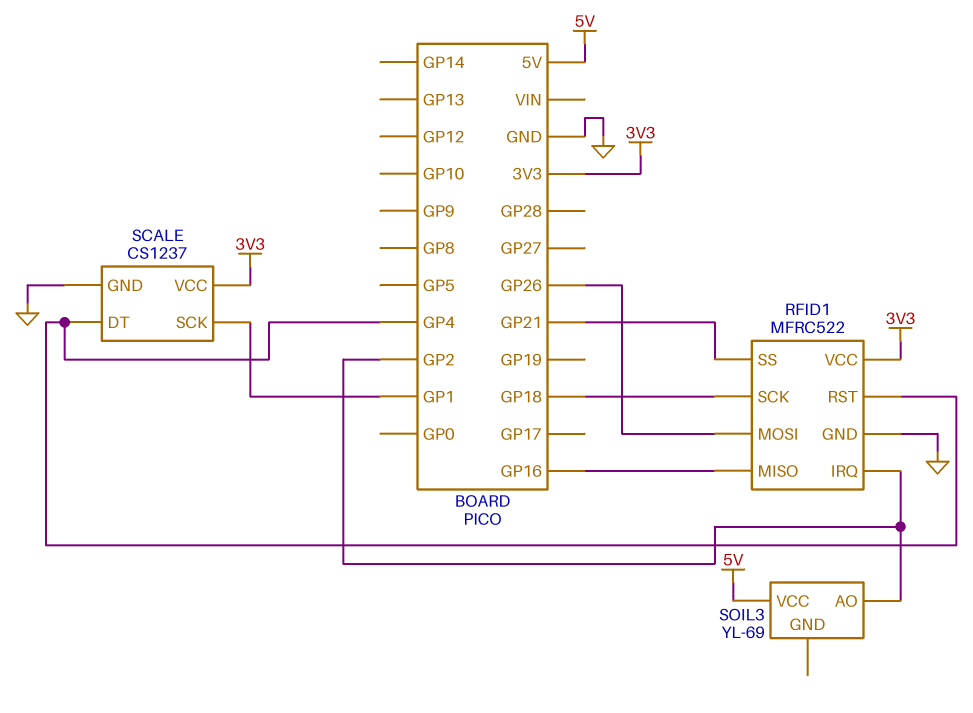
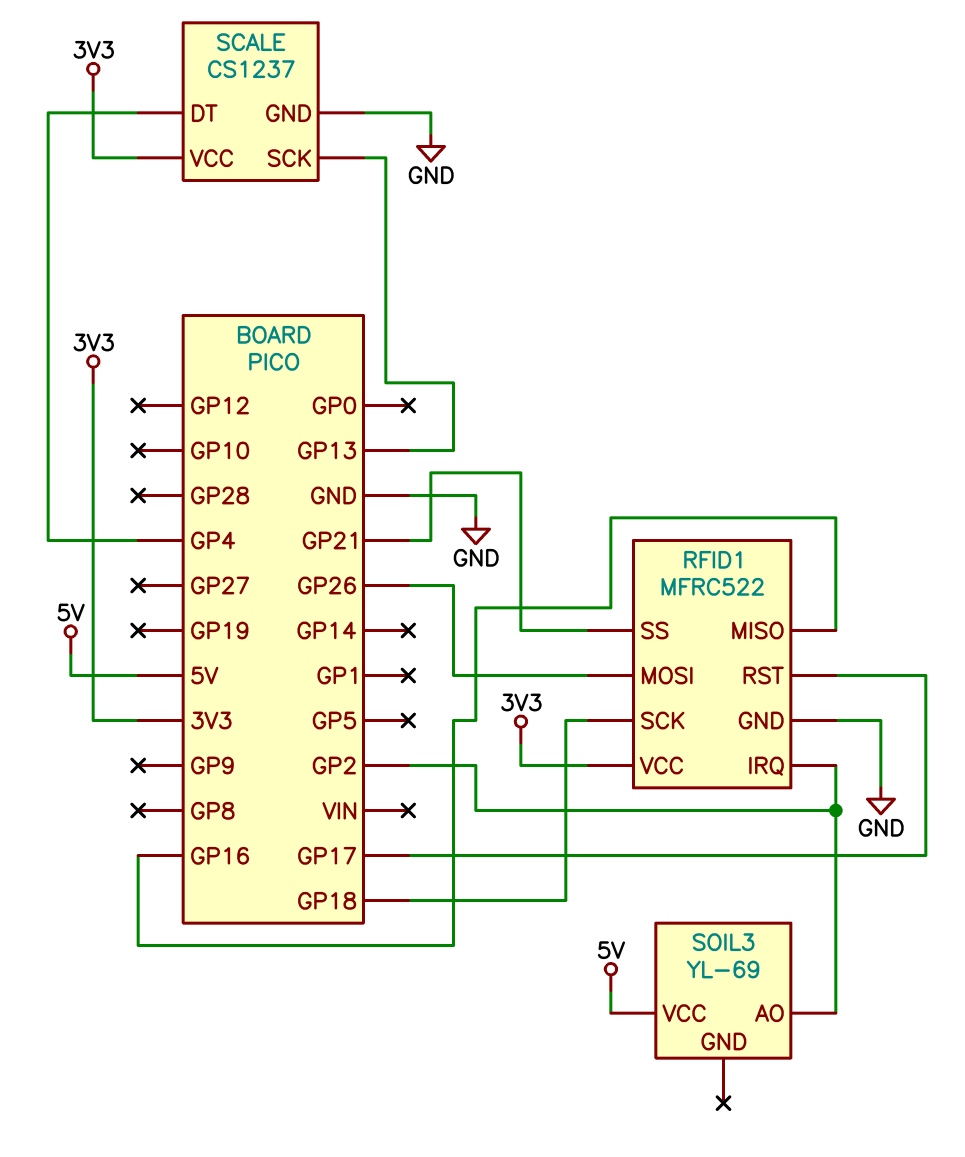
RFID1 pin RST: GP4 -> GP17
SCALE pin SCK: GP1 -> GP13

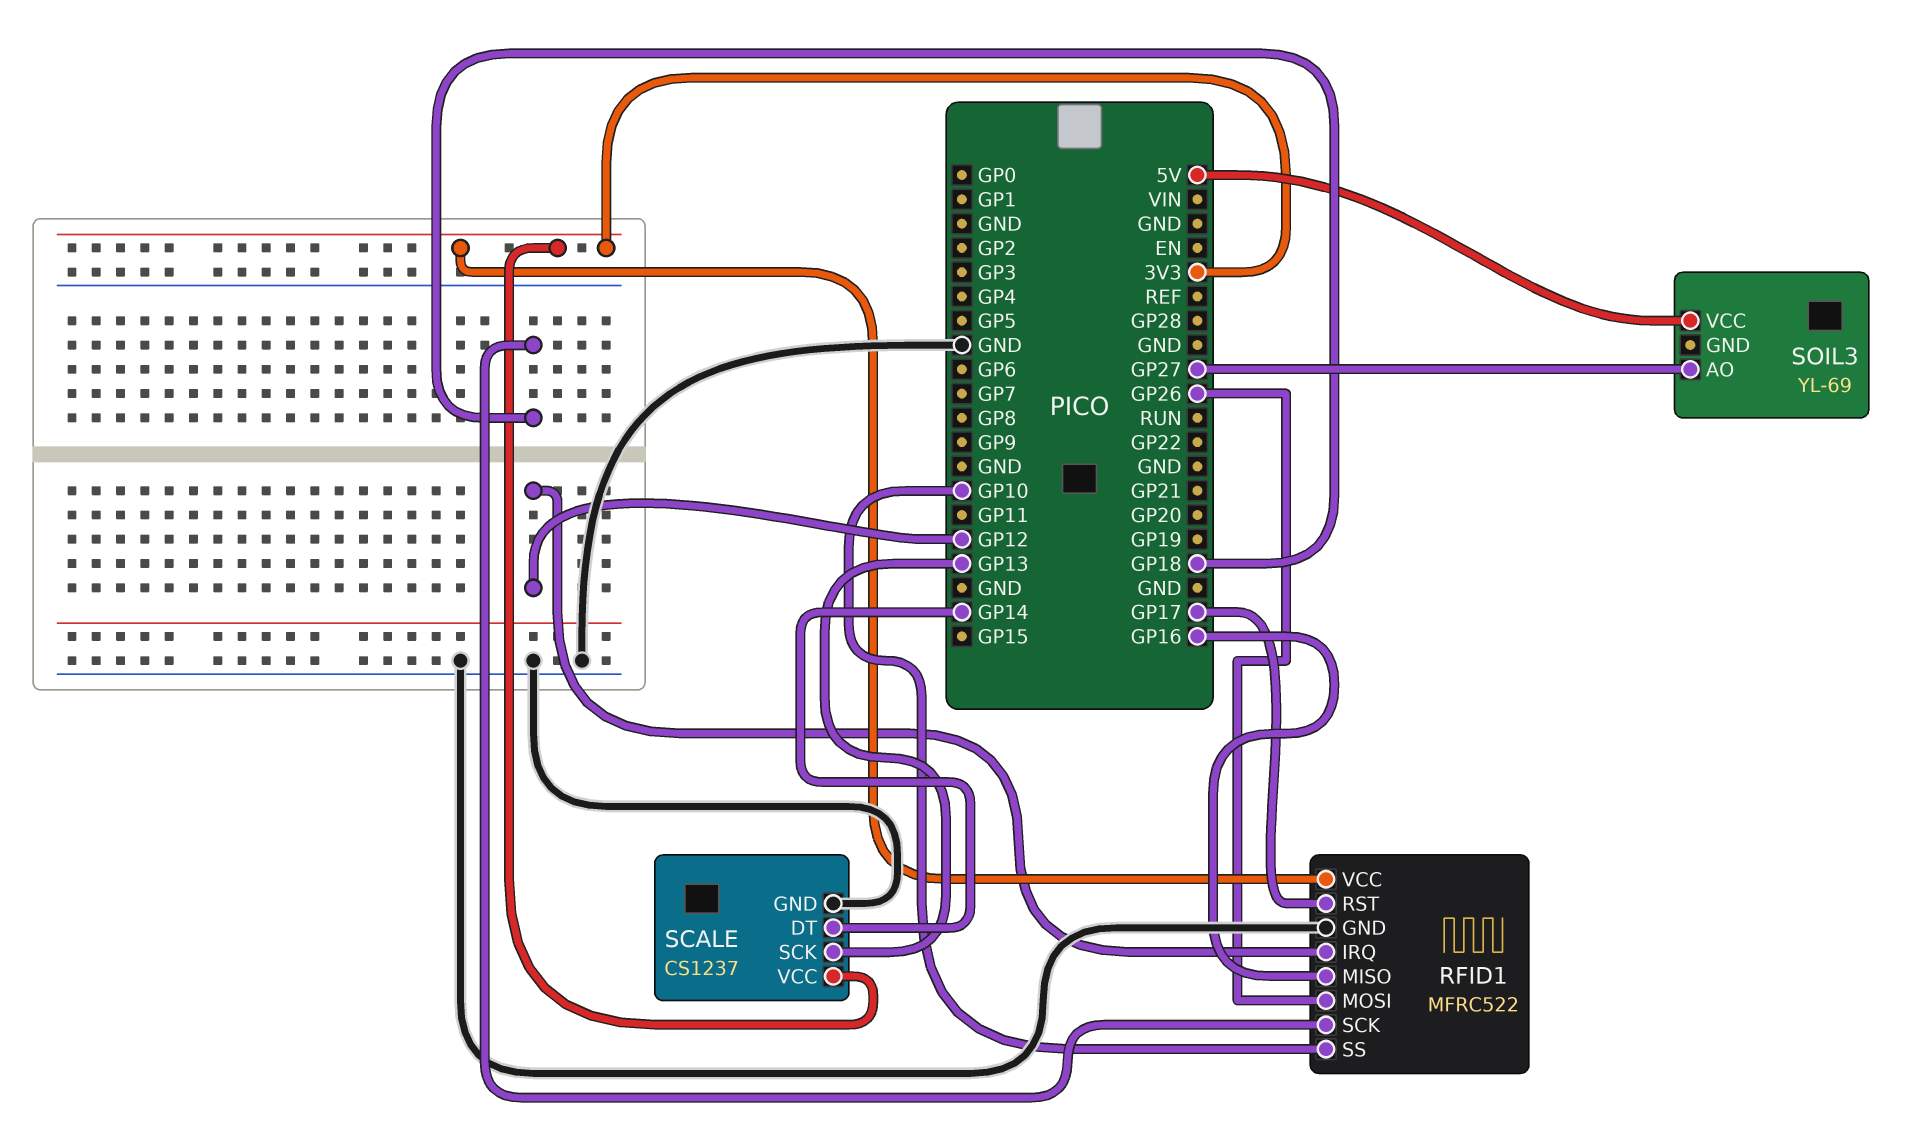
RFID1 pin IRQ: GP2 -> GP12
RFID1 pin SS: GP21 -> GP10
SCALE pin DT: GP4 -> GP14
SOIL3 pin AO: GP2 -> GP27

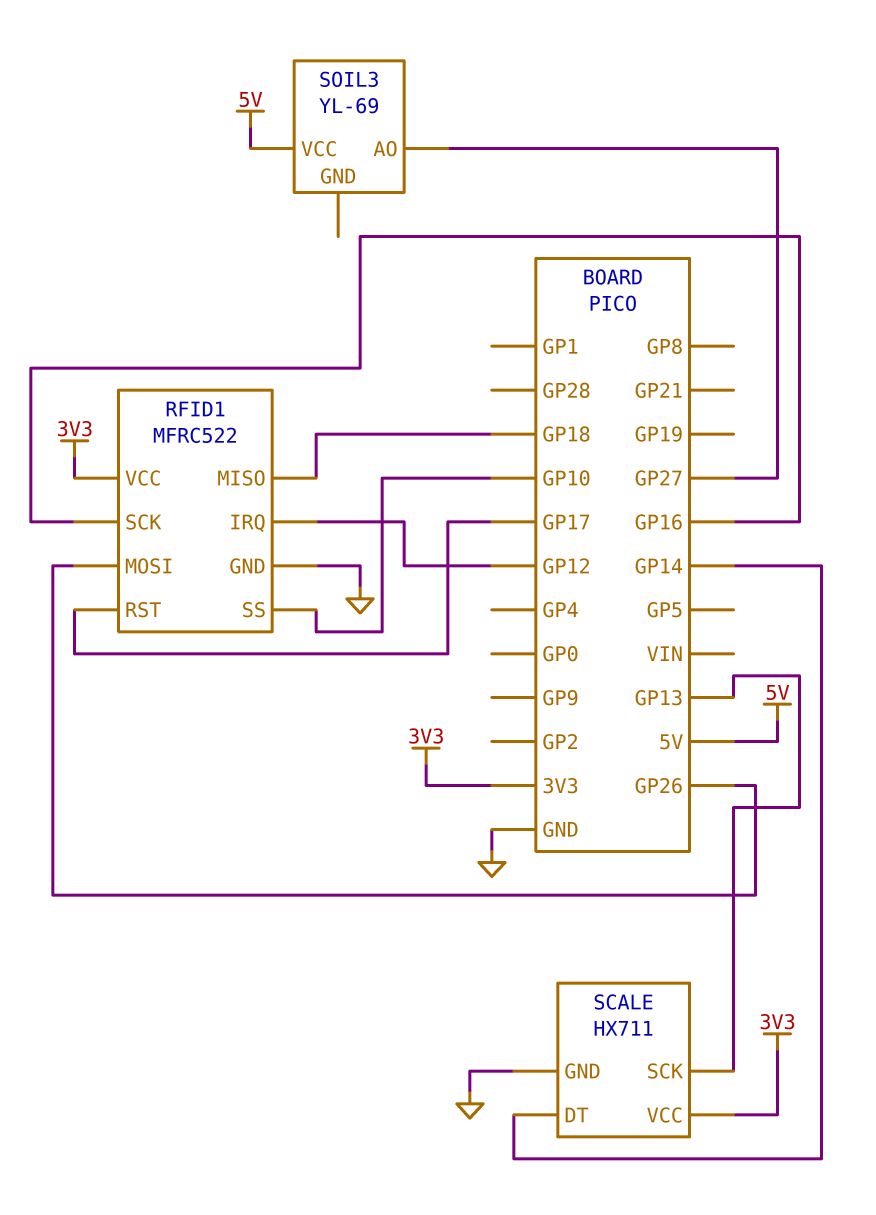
RFID1 pin MISO: GP16 -> GP18
RFID1 pin SCK: GP18 -> GP16
SCALE: CS1237 -> HX711

